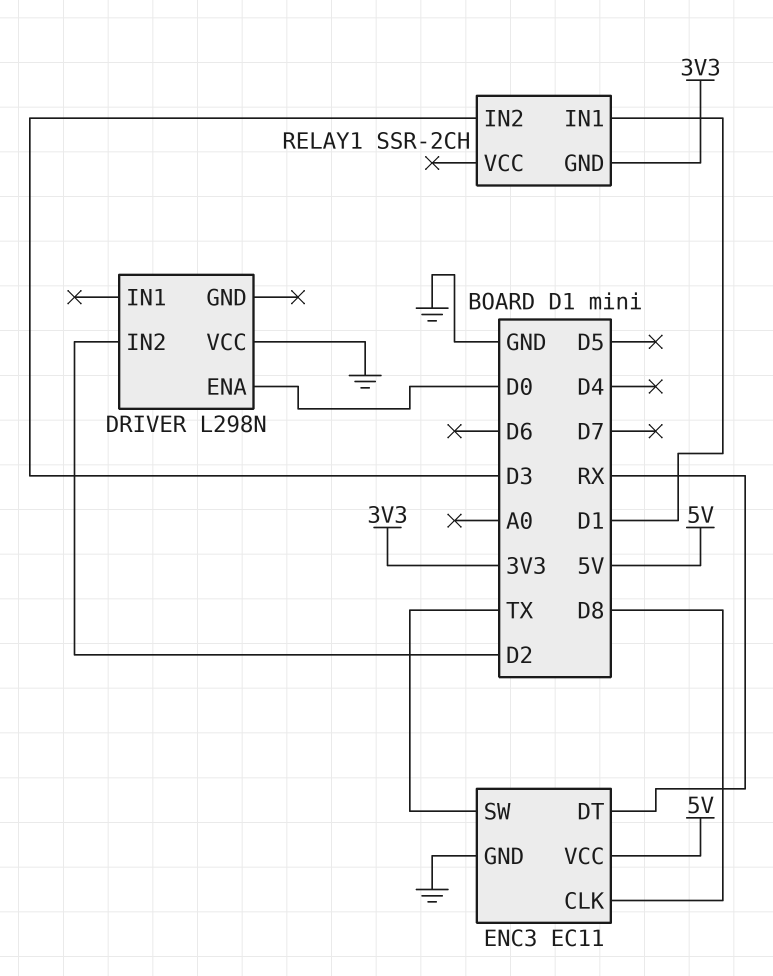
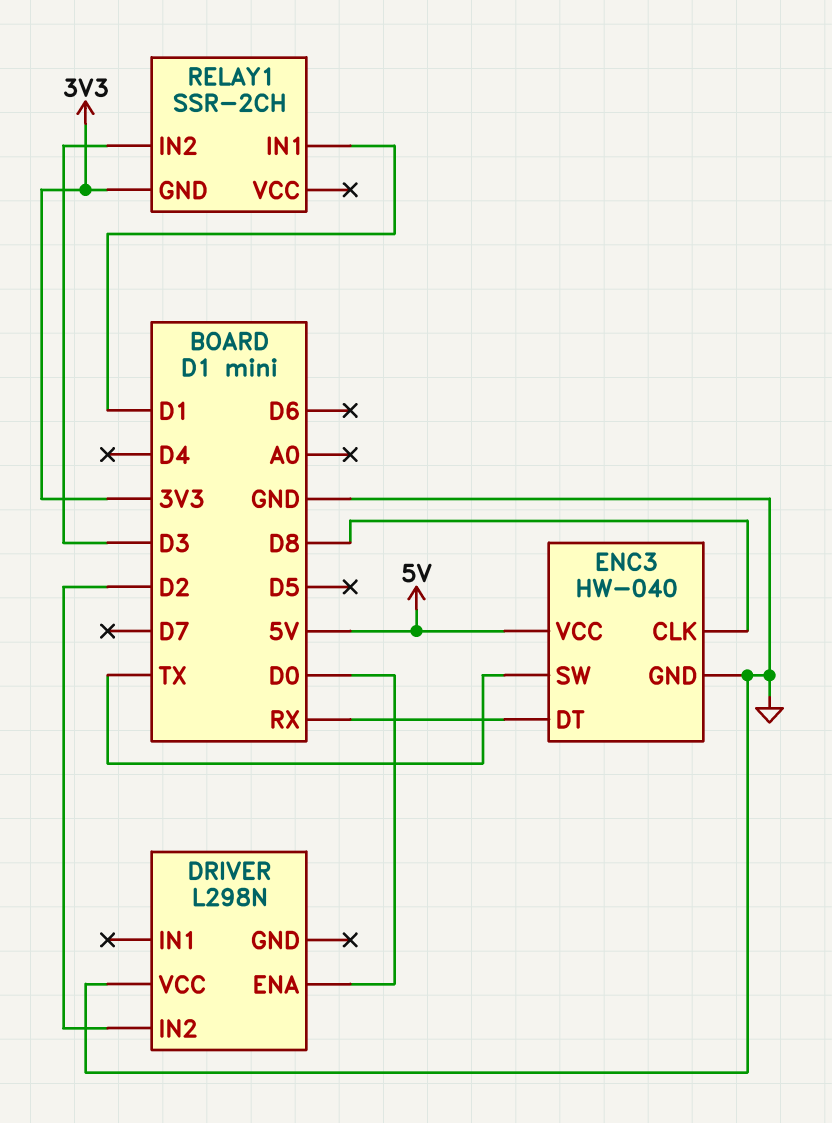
ENC3: EC11 -> HW-040

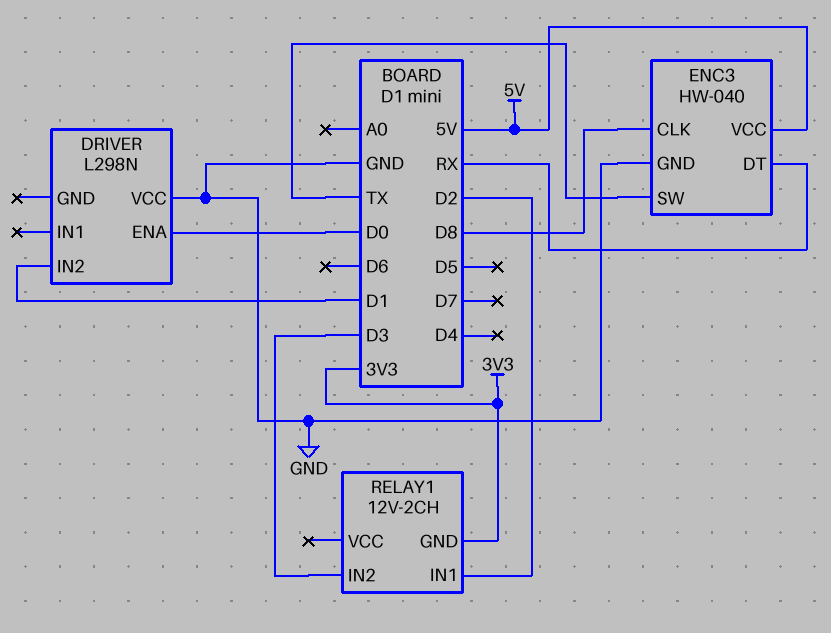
DRIVER pin IN2: D2 -> D1
RELAY1: SSR-2CH -> 12V-2CH
RELAY1 pin IN1: D1 -> D2

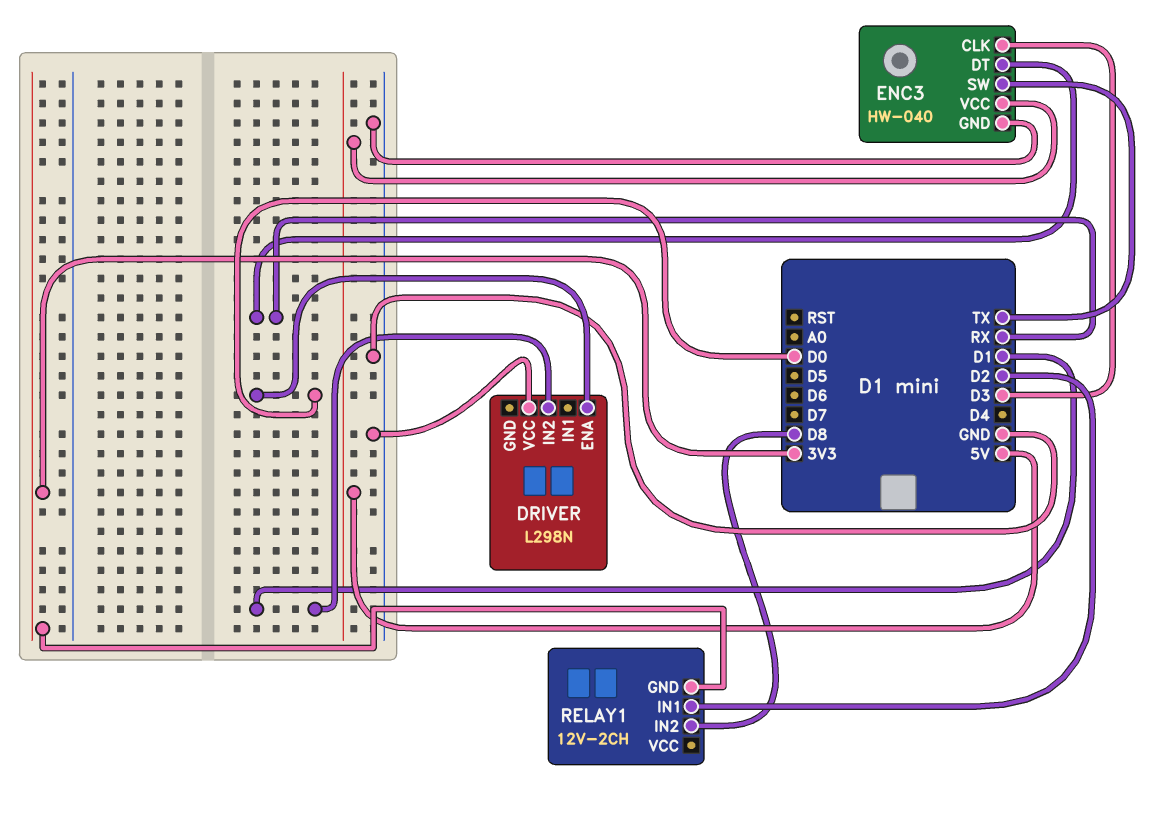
ENC3 pin CLK: D8 -> D3
RELAY1 pin IN2: D3 -> D8

